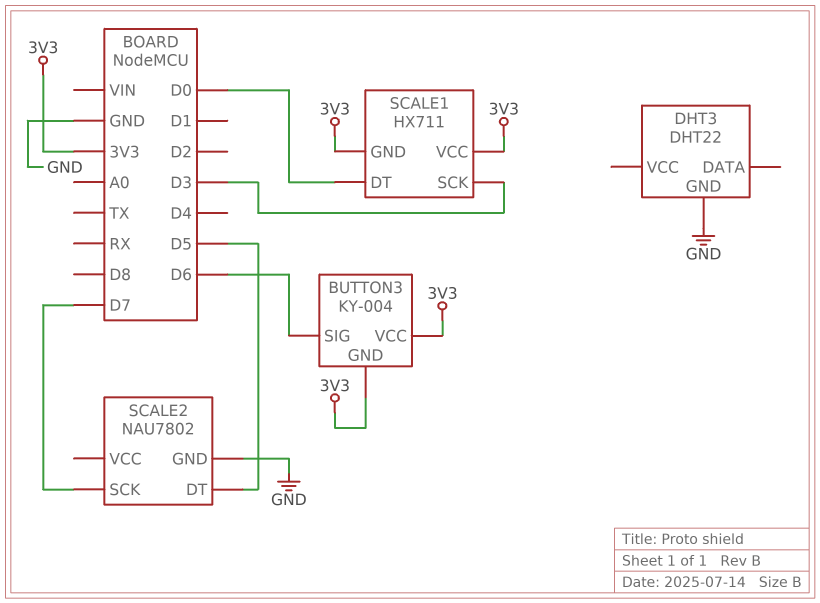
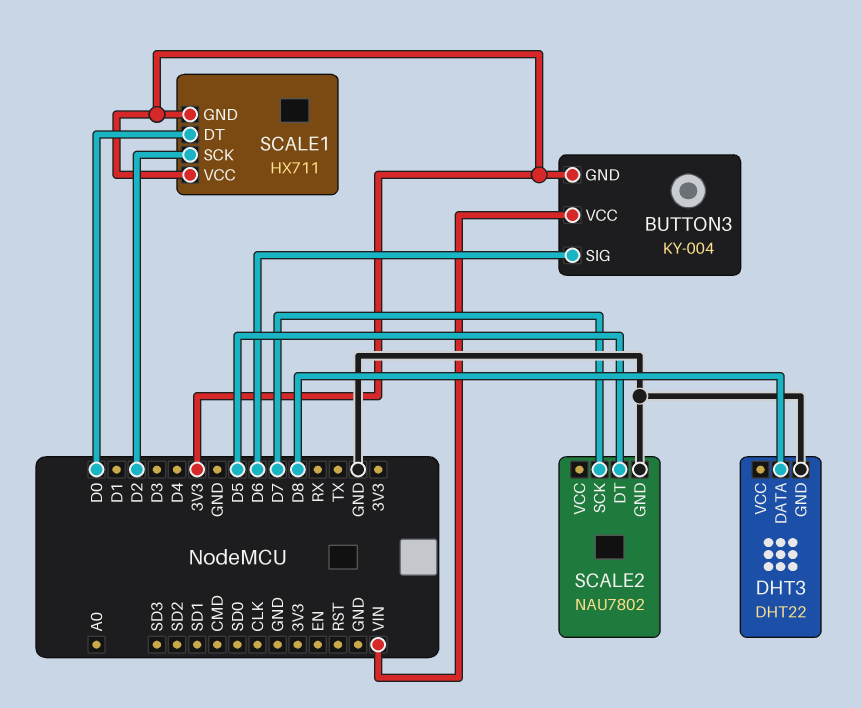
BUTTON3 pin VCC: 3V3 -> VIN
DHT3 pin DATA: none -> D8
SCALE1 pin SCK: D3 -> D2

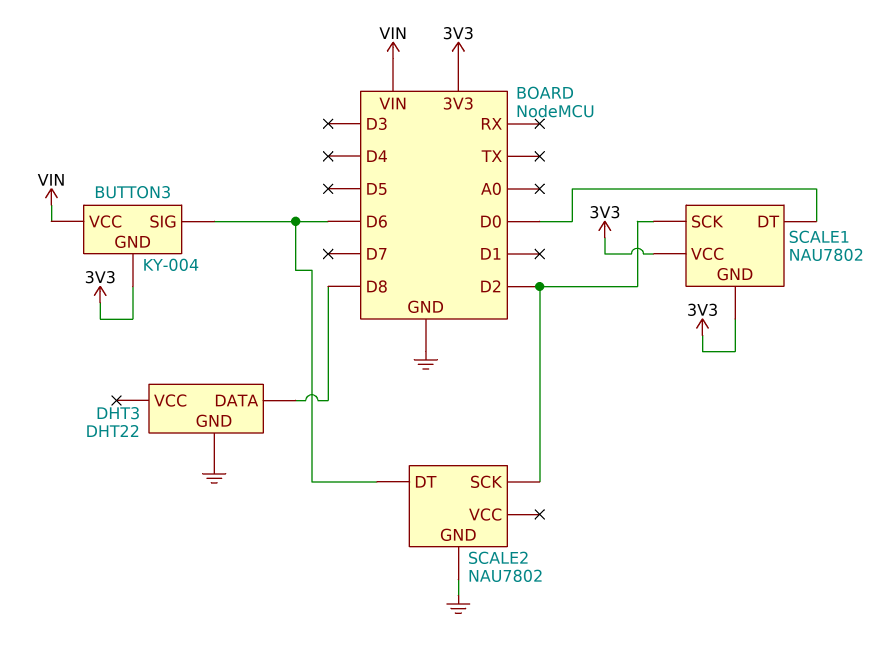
SCALE1: HX711 -> NAU7802
SCALE2 pin DT: D5 -> D6
SCALE2 pin SCK: D7 -> D2

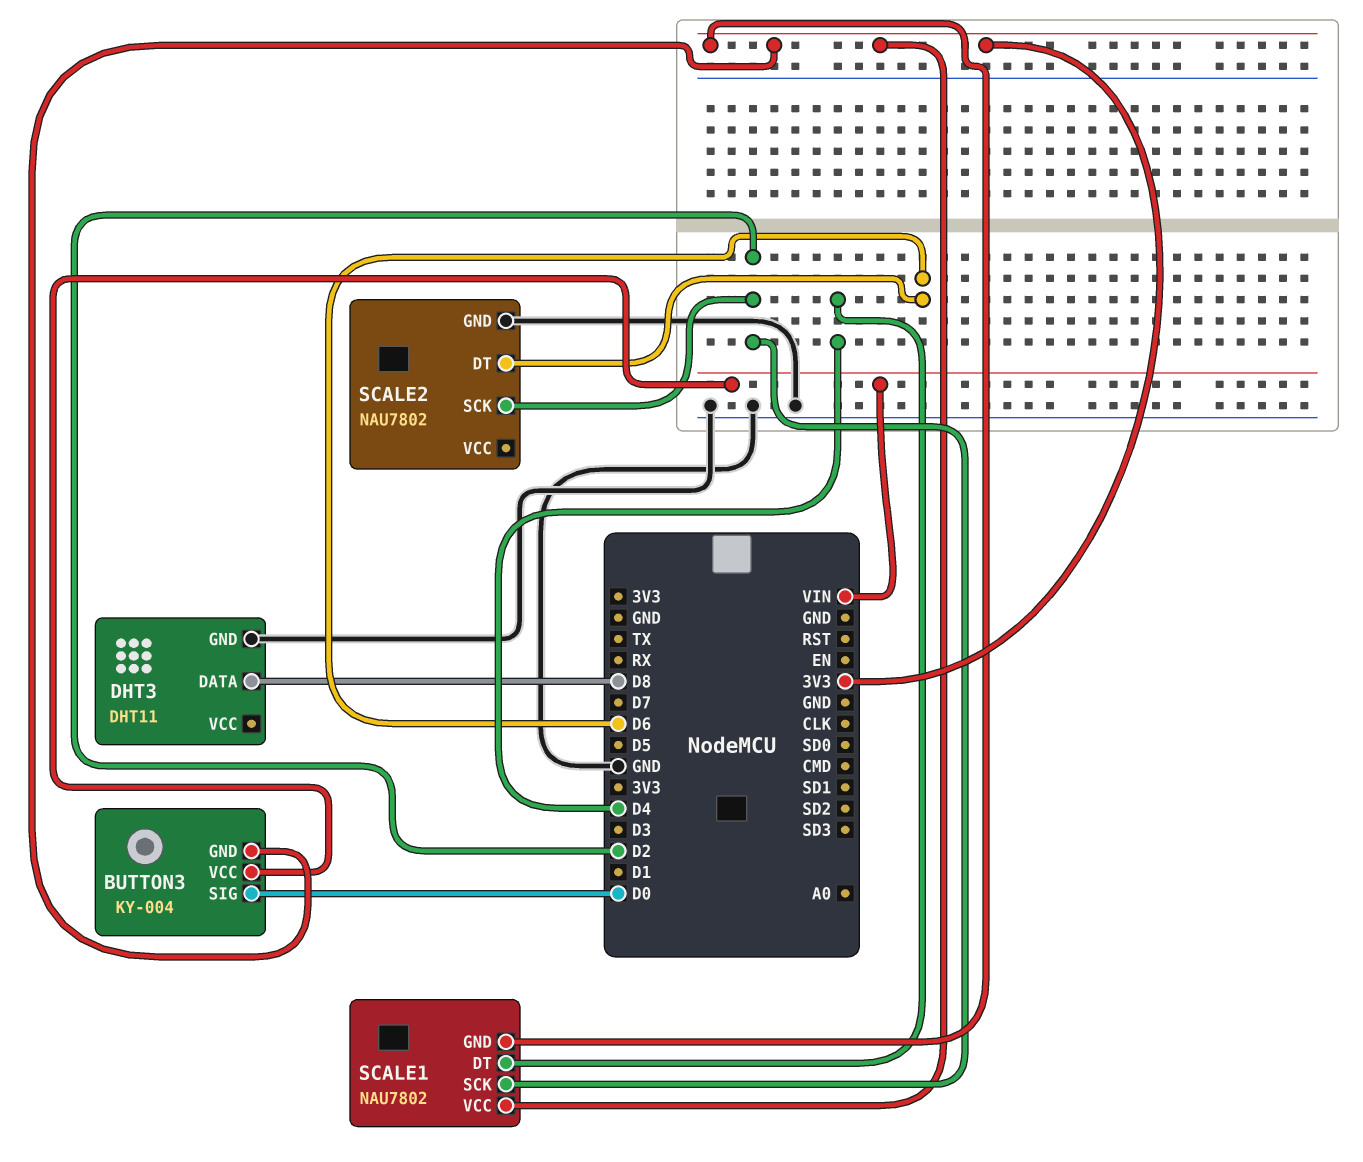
BUTTON3 pin SIG: D6 -> D0
DHT3: DHT22 -> DHT11
SCALE1 pin DT: D0 -> D4

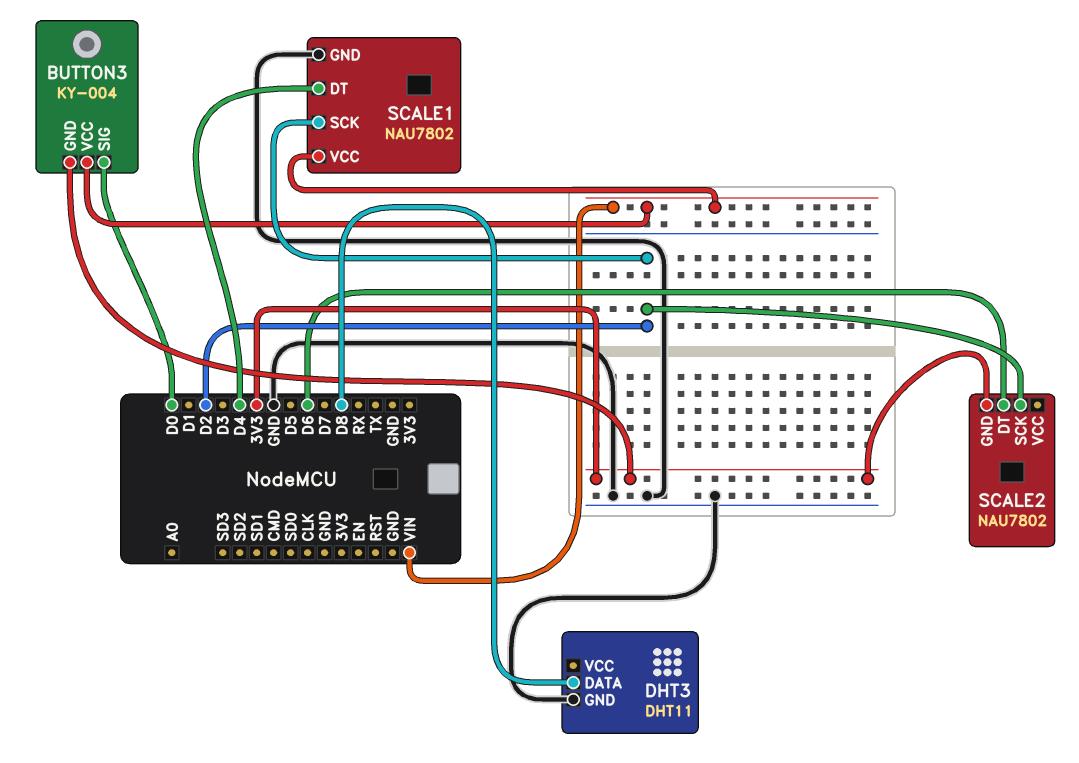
SCALE1 pin GND: 3V3 -> GND
SCALE1 pin VCC: 3V3 -> VIN
SCALE2 pin GND: GND -> 3V3

